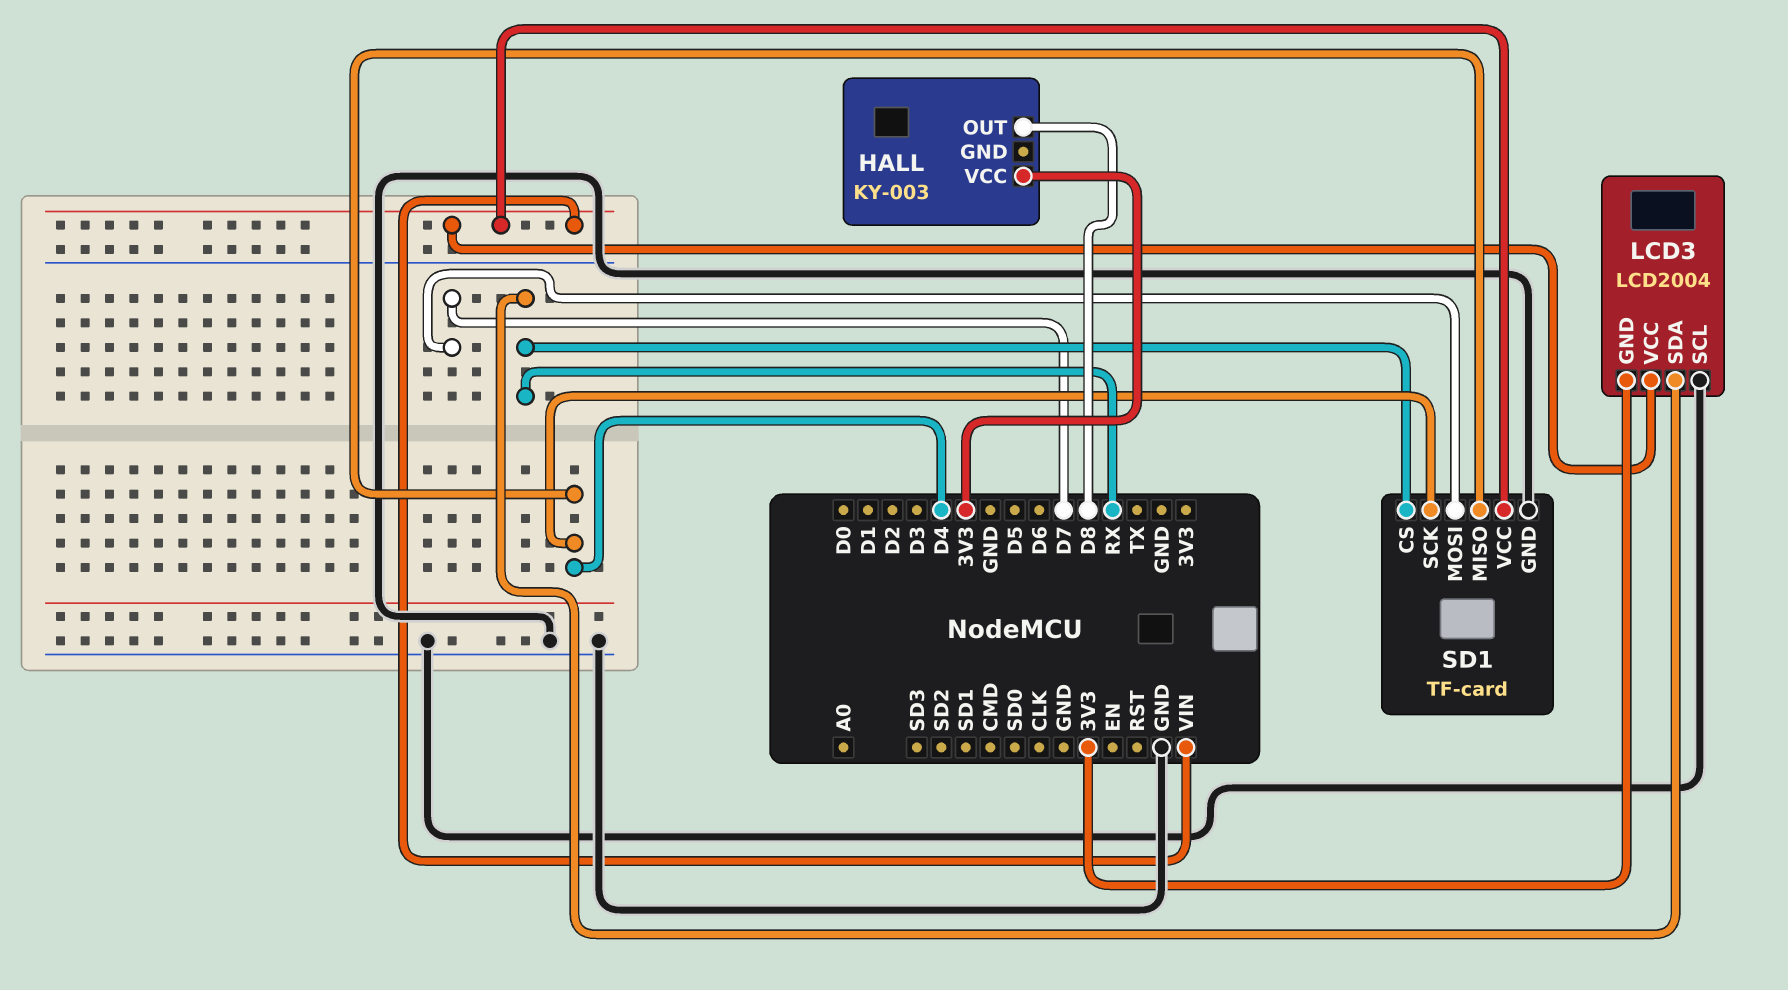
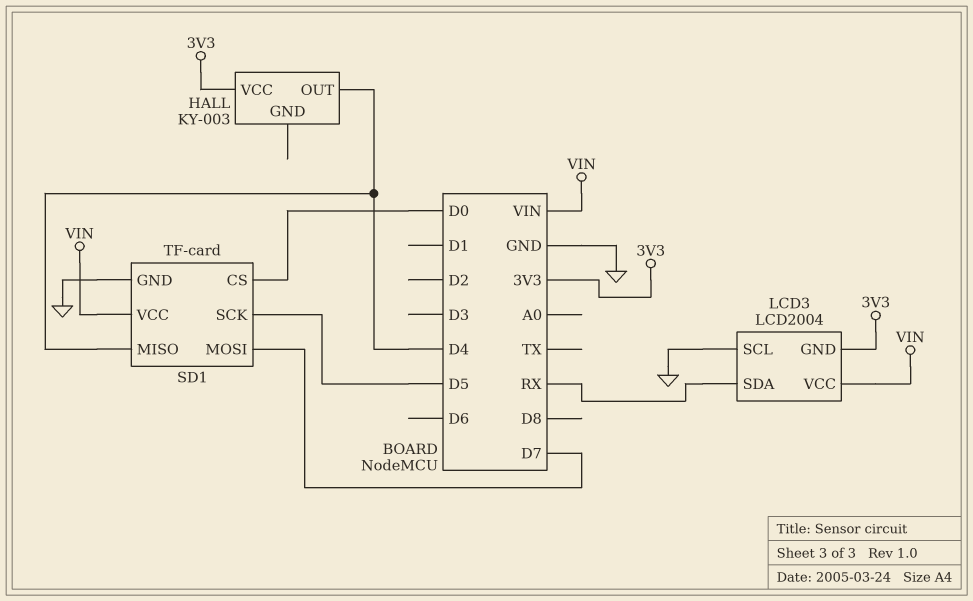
HALL pin OUT: D8 -> D4
SD1 pin CS: RX -> D0
SD1 pin SCK: D4 -> D5

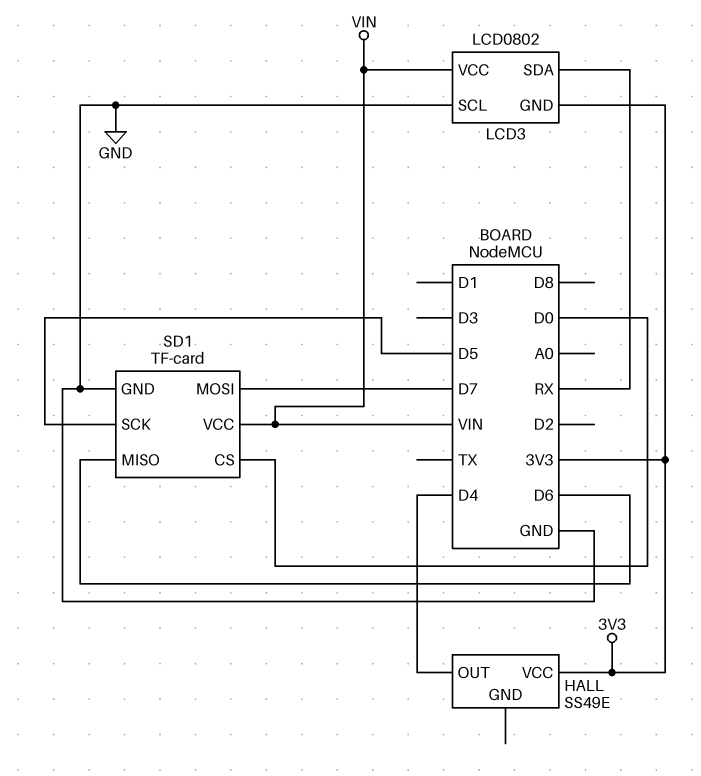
HALL: KY-003 -> SS49E
LCD3: LCD2004 -> LCD0802
SD1 pin MISO: D4 -> D6

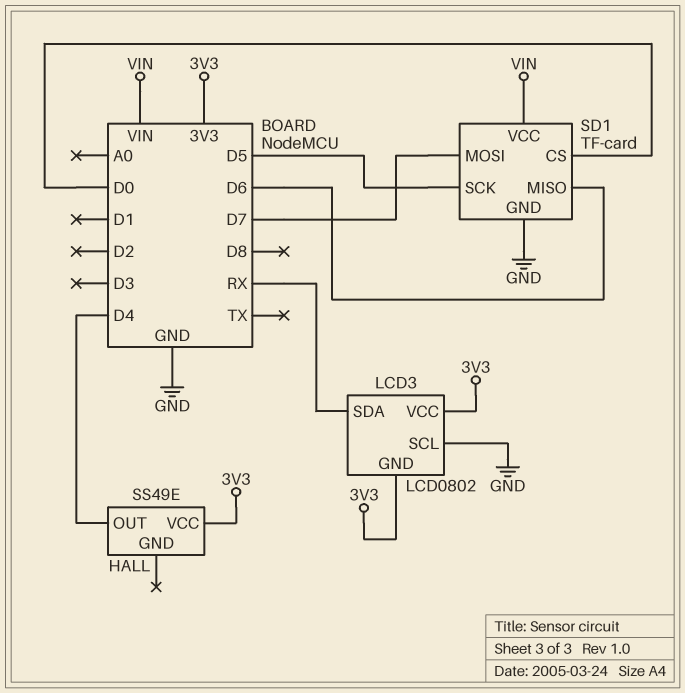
LCD3 pin VCC: VIN -> 3V3

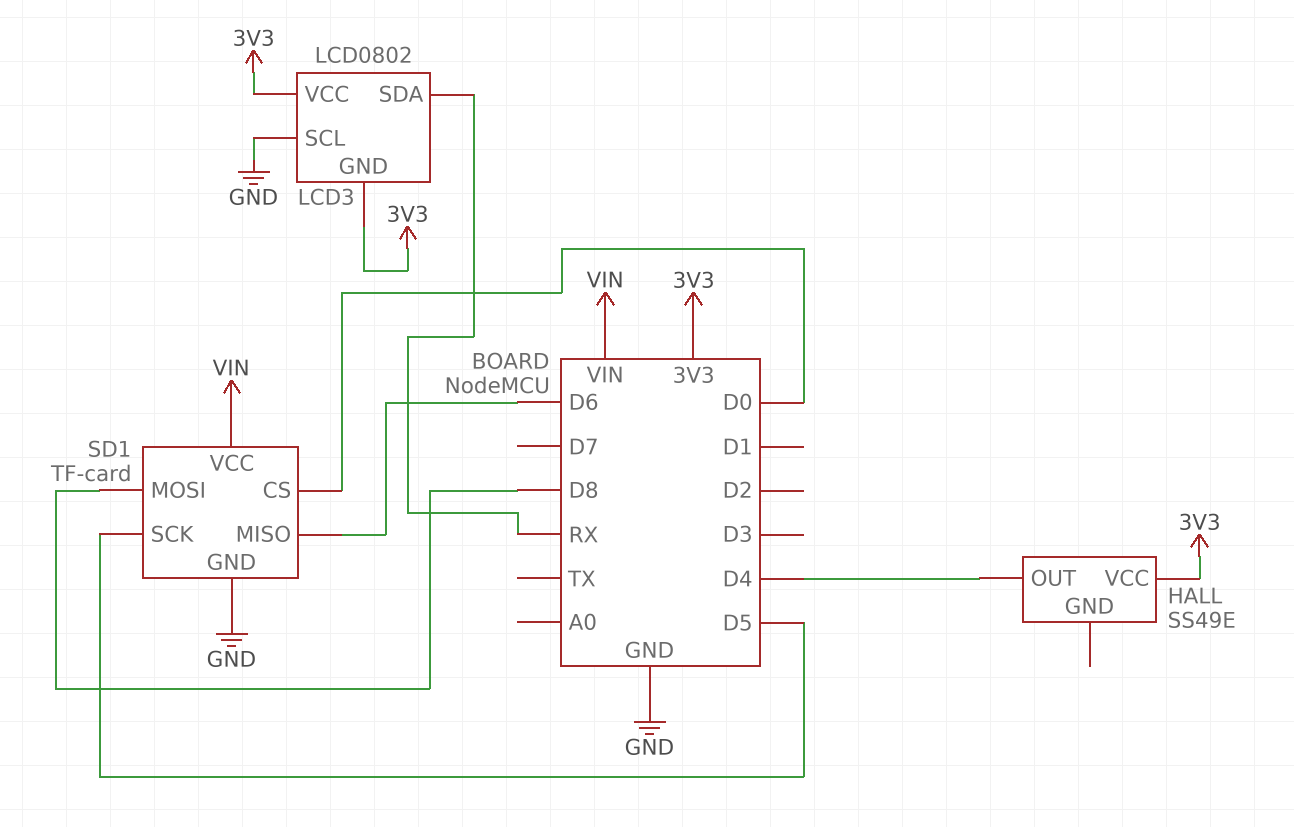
SD1 pin MOSI: D7 -> D8

